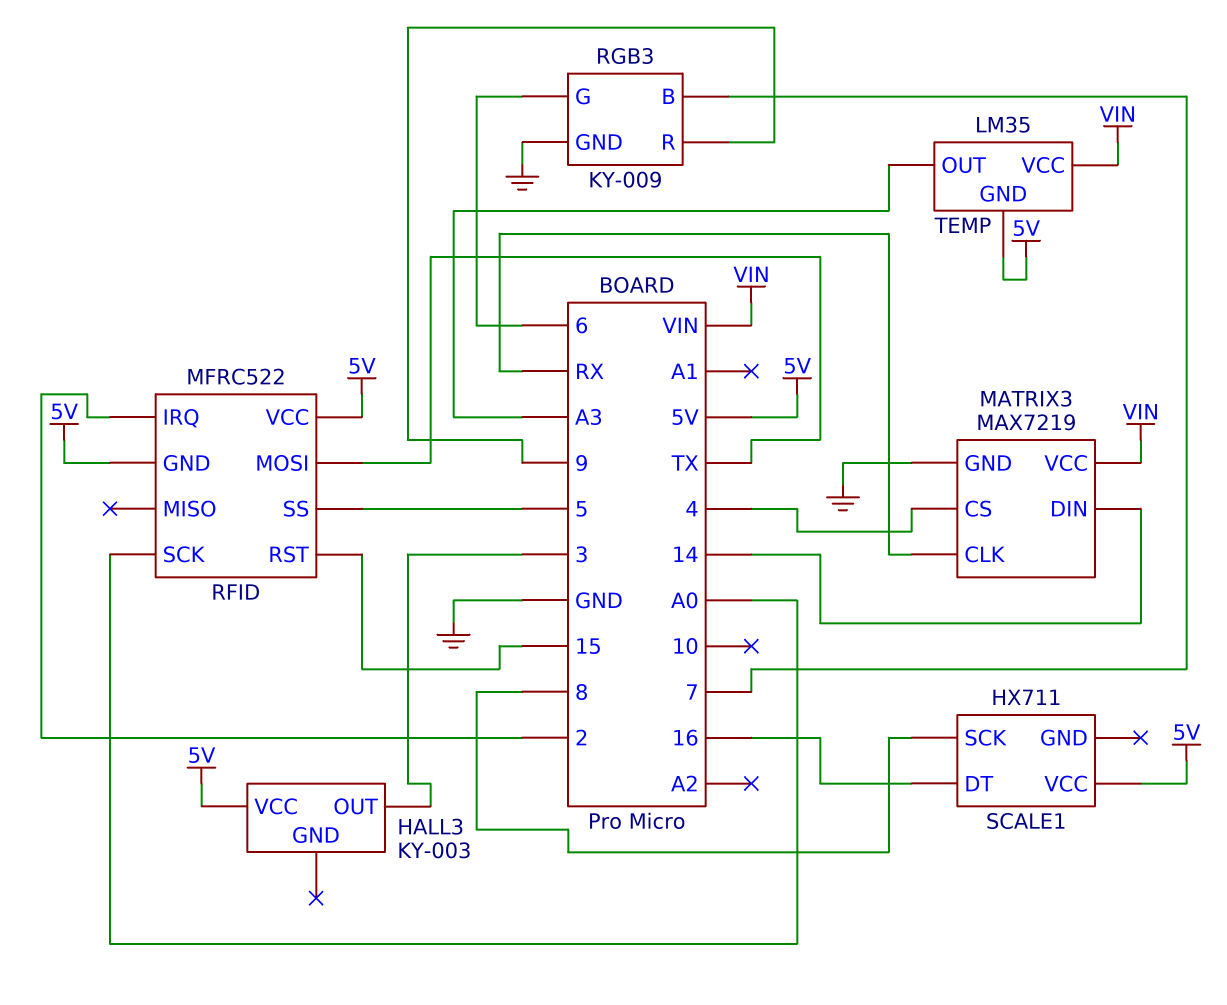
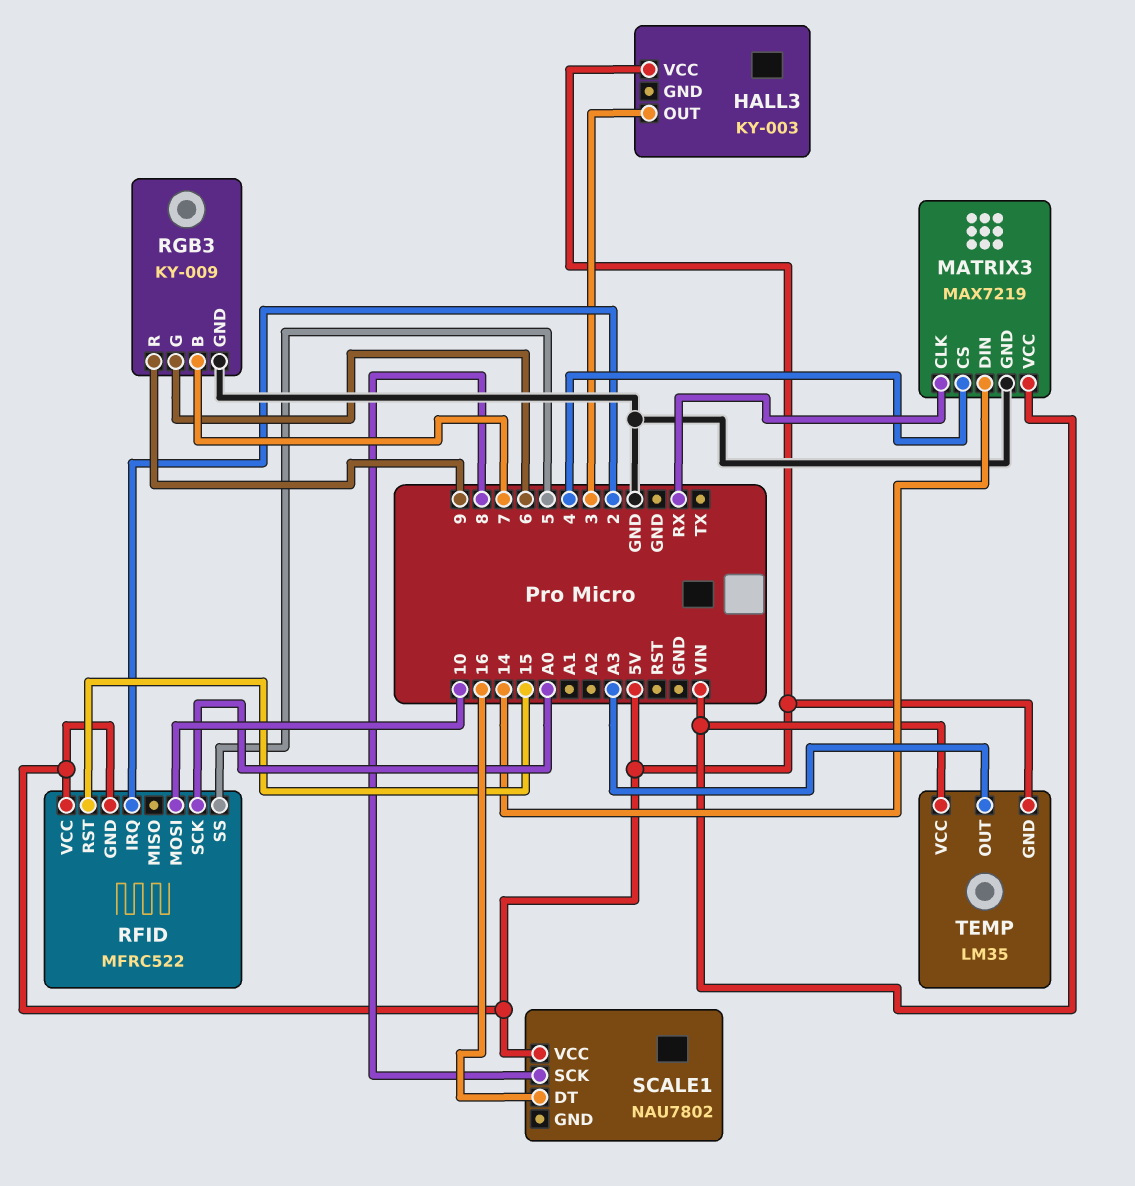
RFID pin MOSI: TX -> 10
SCALE1: HX711 -> NAU7802

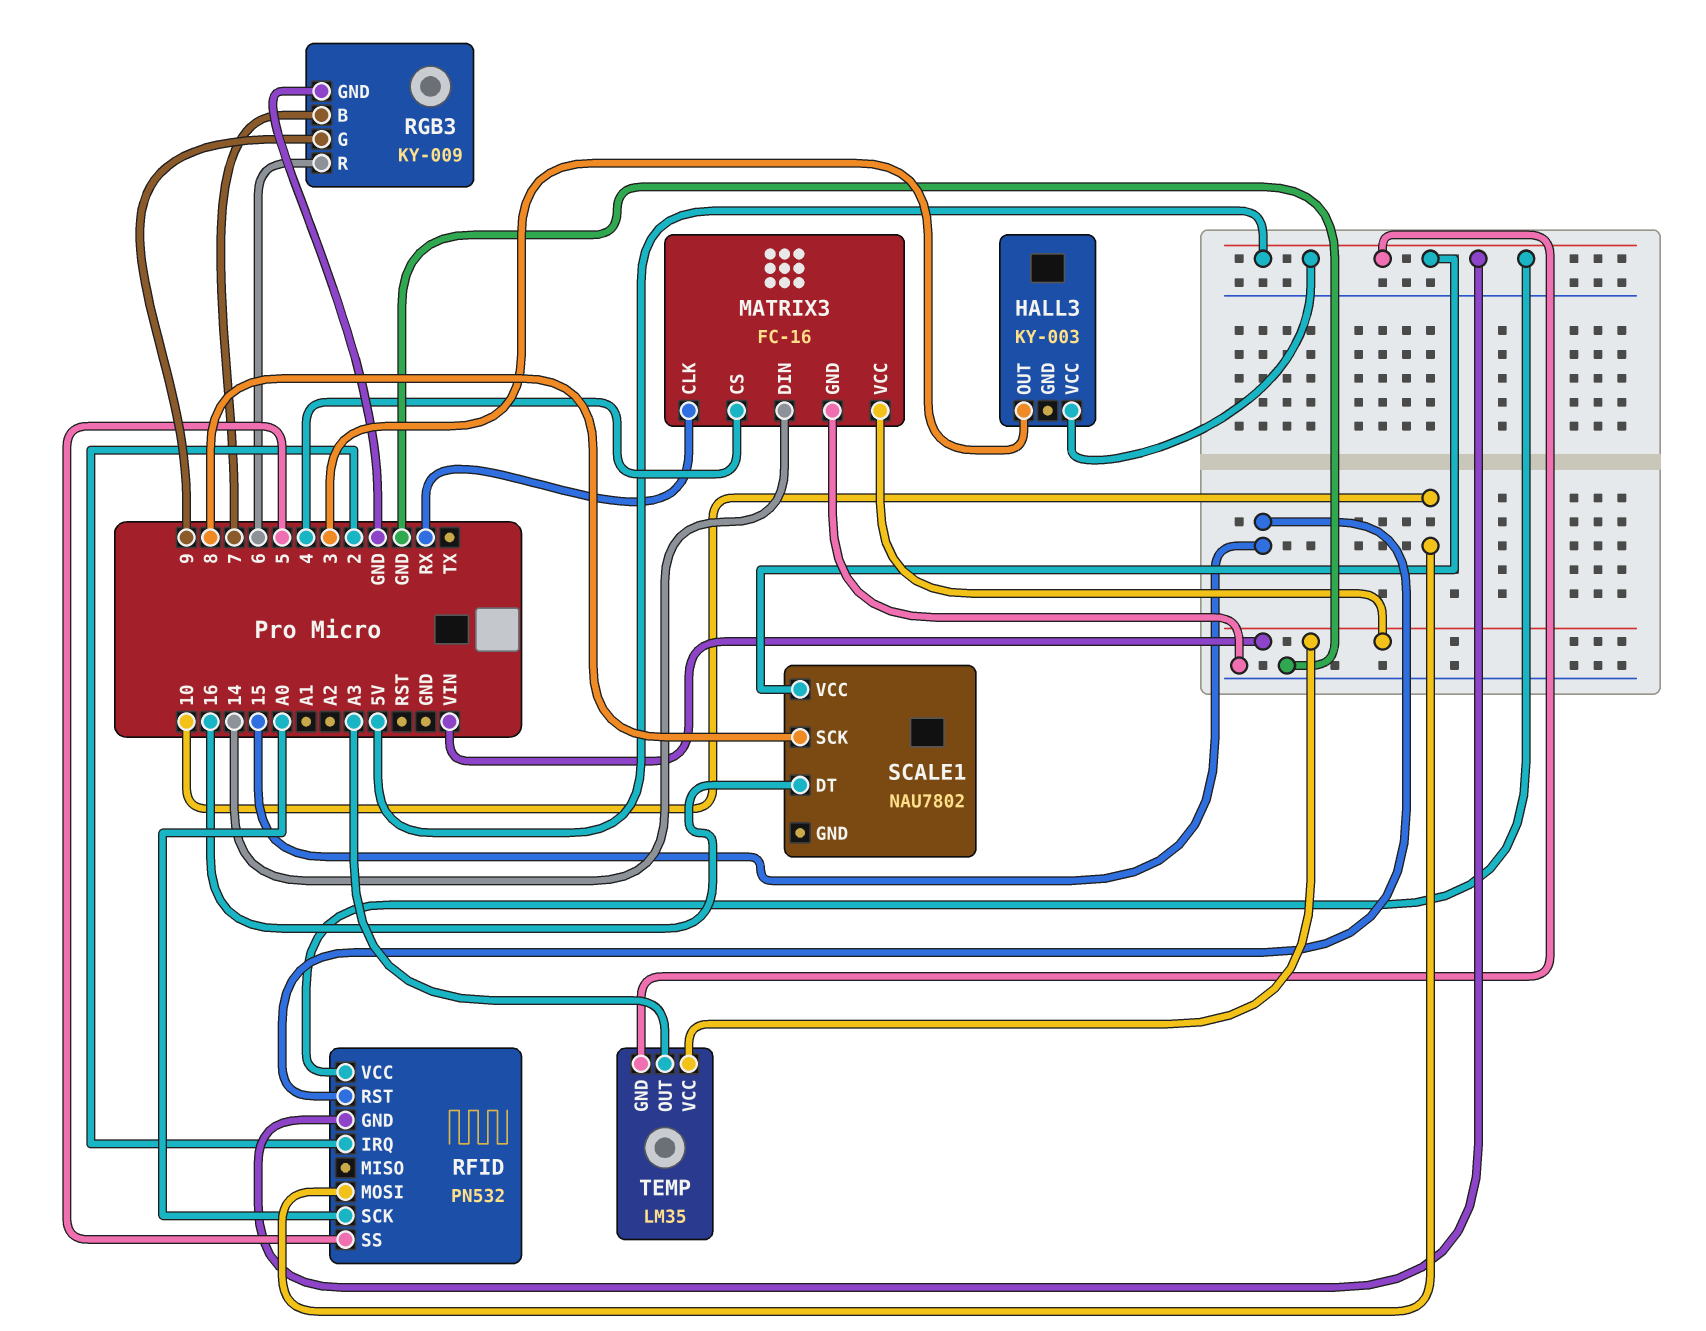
MATRIX3: MAX7219 -> FC-16
RFID: MFRC522 -> PN532
RGB3 pin G: 6 -> 9
RGB3 pin R: 9 -> 6

